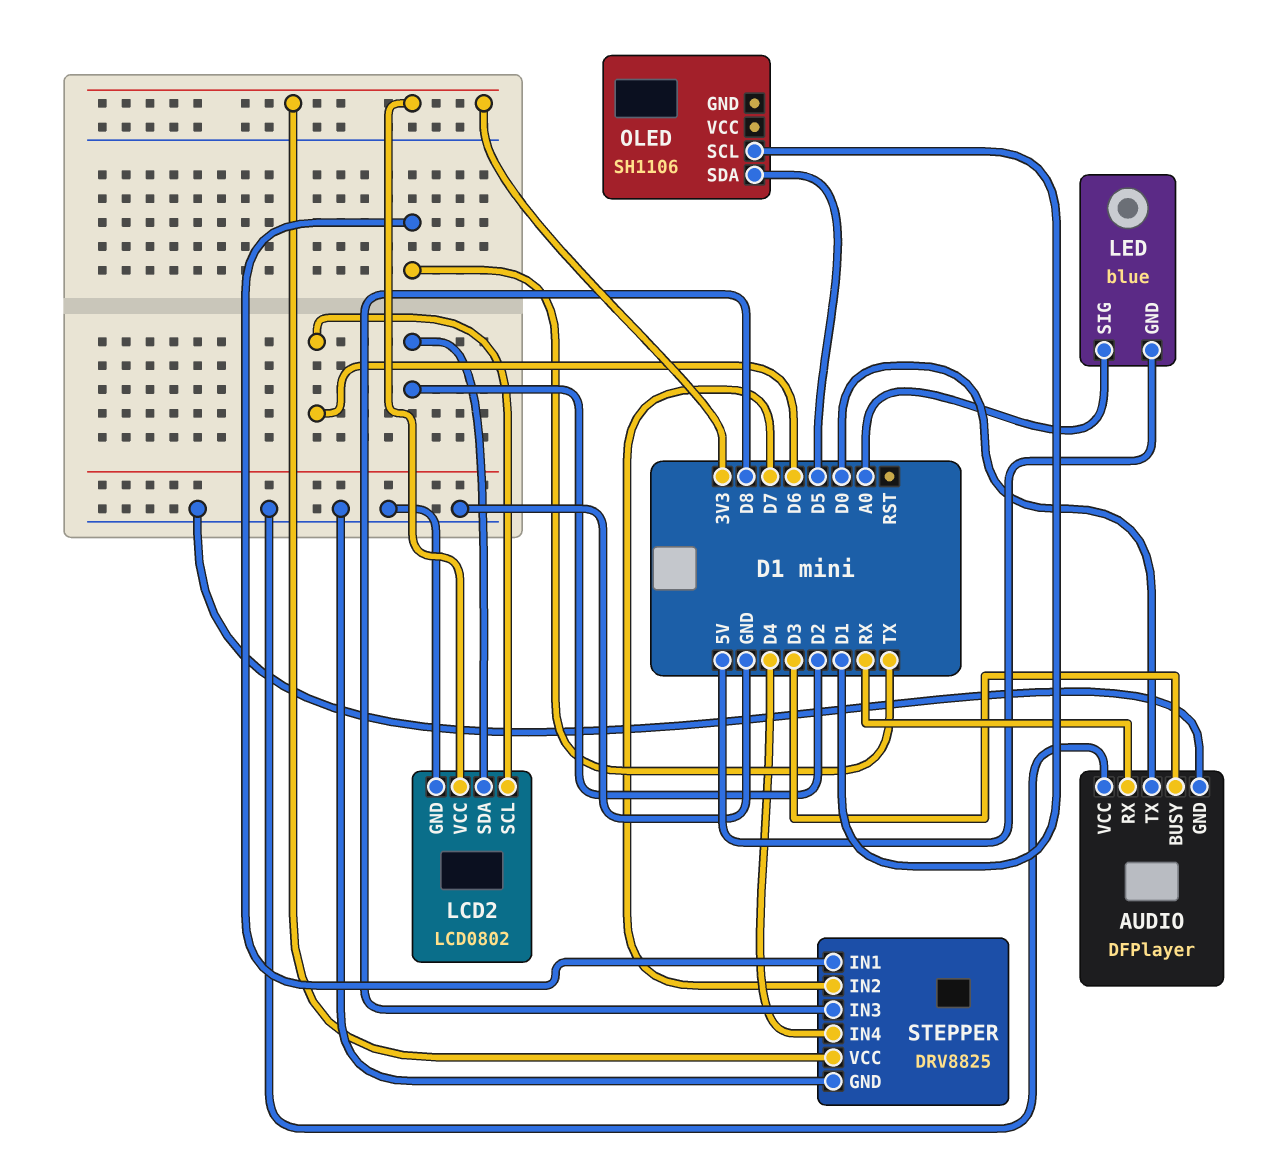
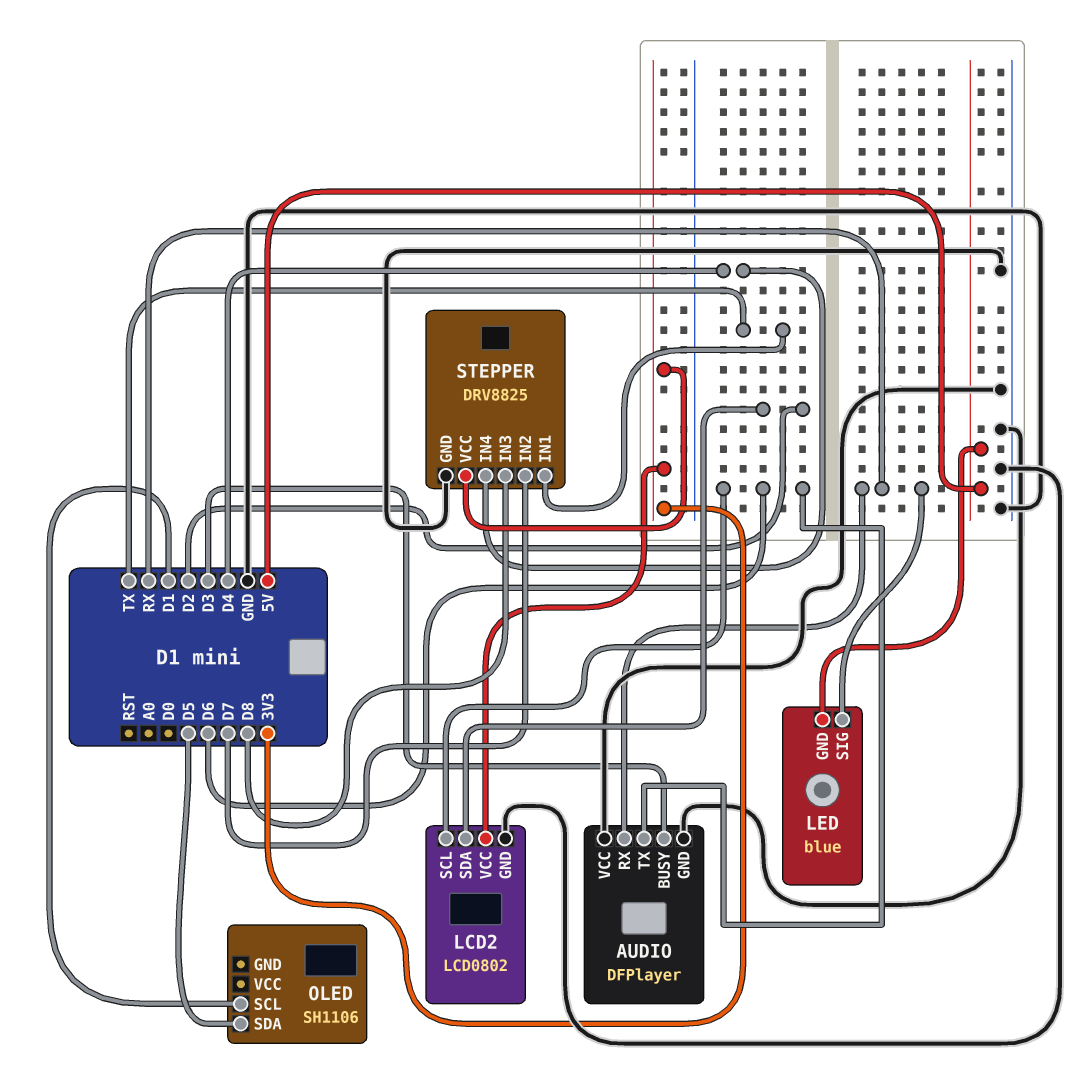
AUDIO pin TX: D0 -> D6
LED pin SIG: A0 -> RX

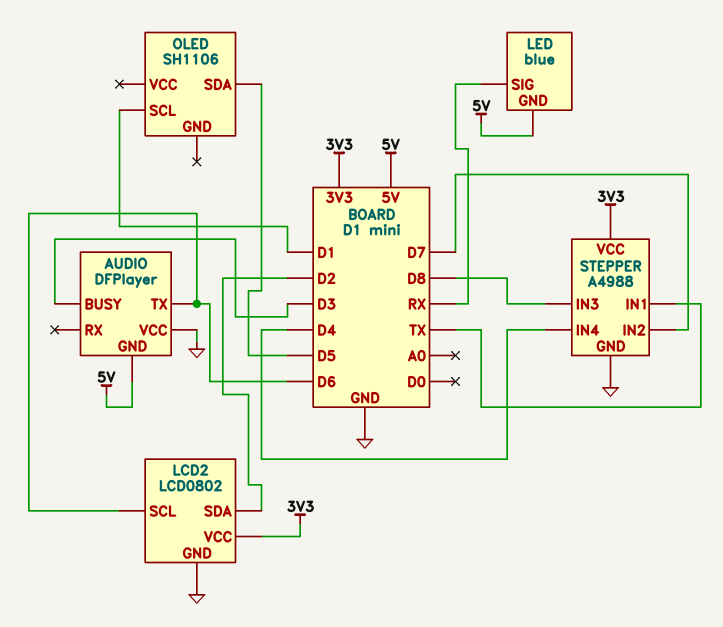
AUDIO pin GND: GND -> 5V
AUDIO pin RX: RX -> none
STEPPER: DRV8825 -> A4988

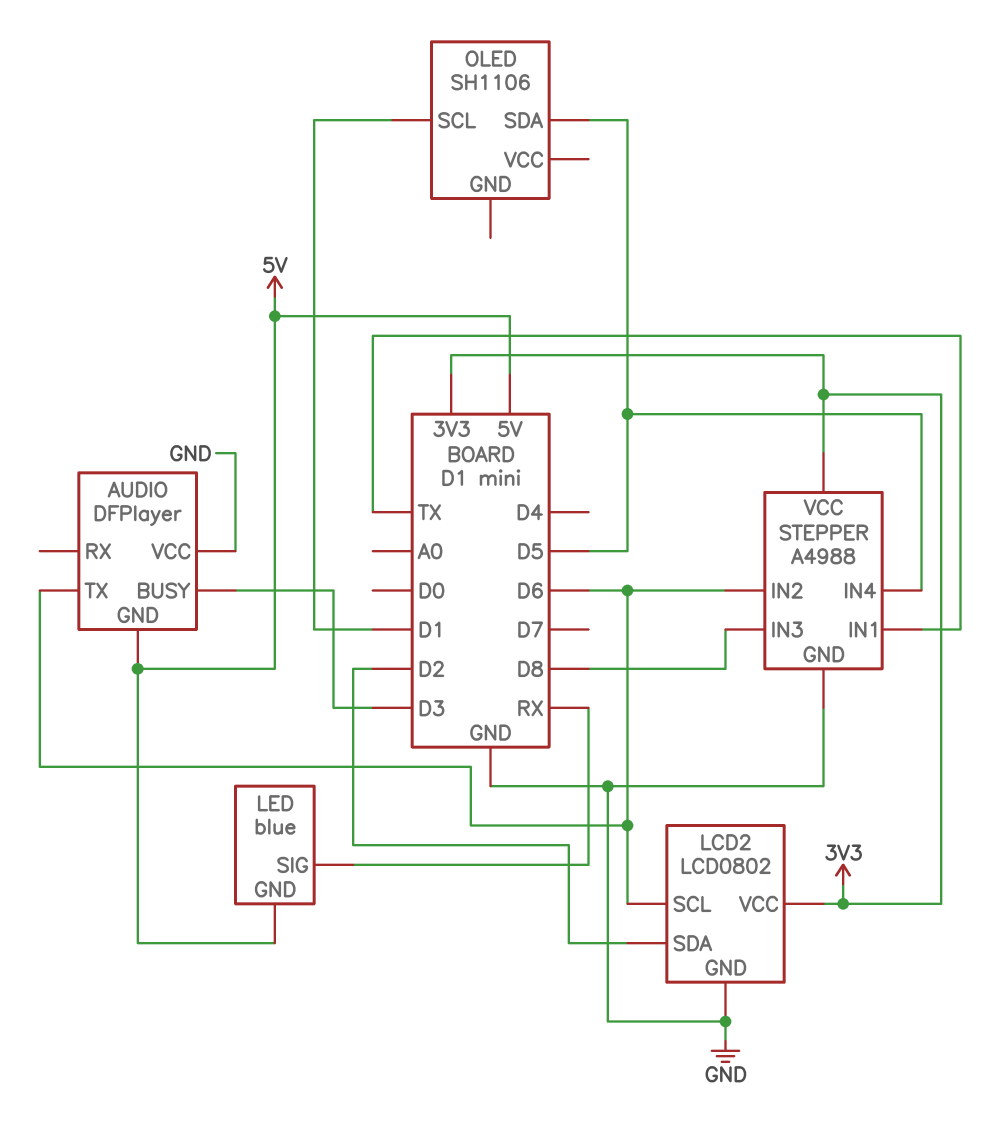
STEPPER pin IN2: D7 -> D6
STEPPER pin IN4: D4 -> D5

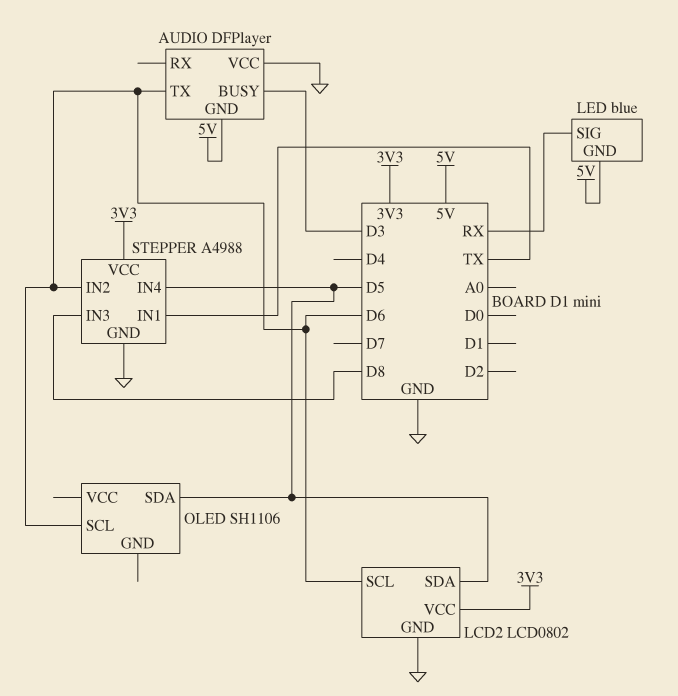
LCD2 pin SDA: D2 -> D5
OLED pin SCL: D1 -> D6

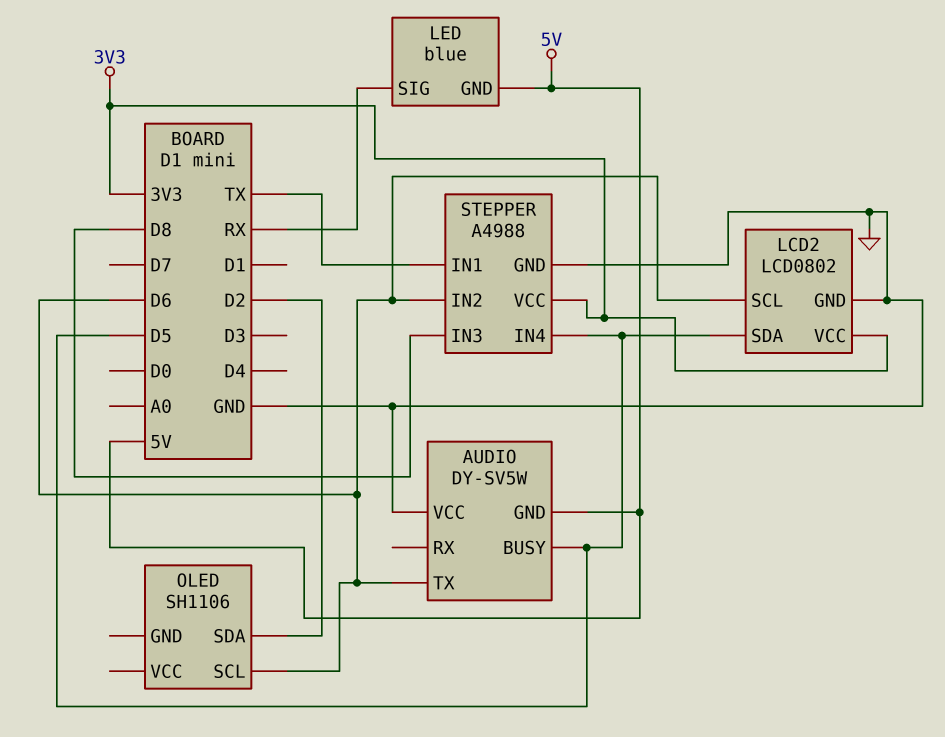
AUDIO: DFPlayer -> DY-SV5W
AUDIO pin BUSY: D3 -> D5
OLED pin SDA: D5 -> D2

